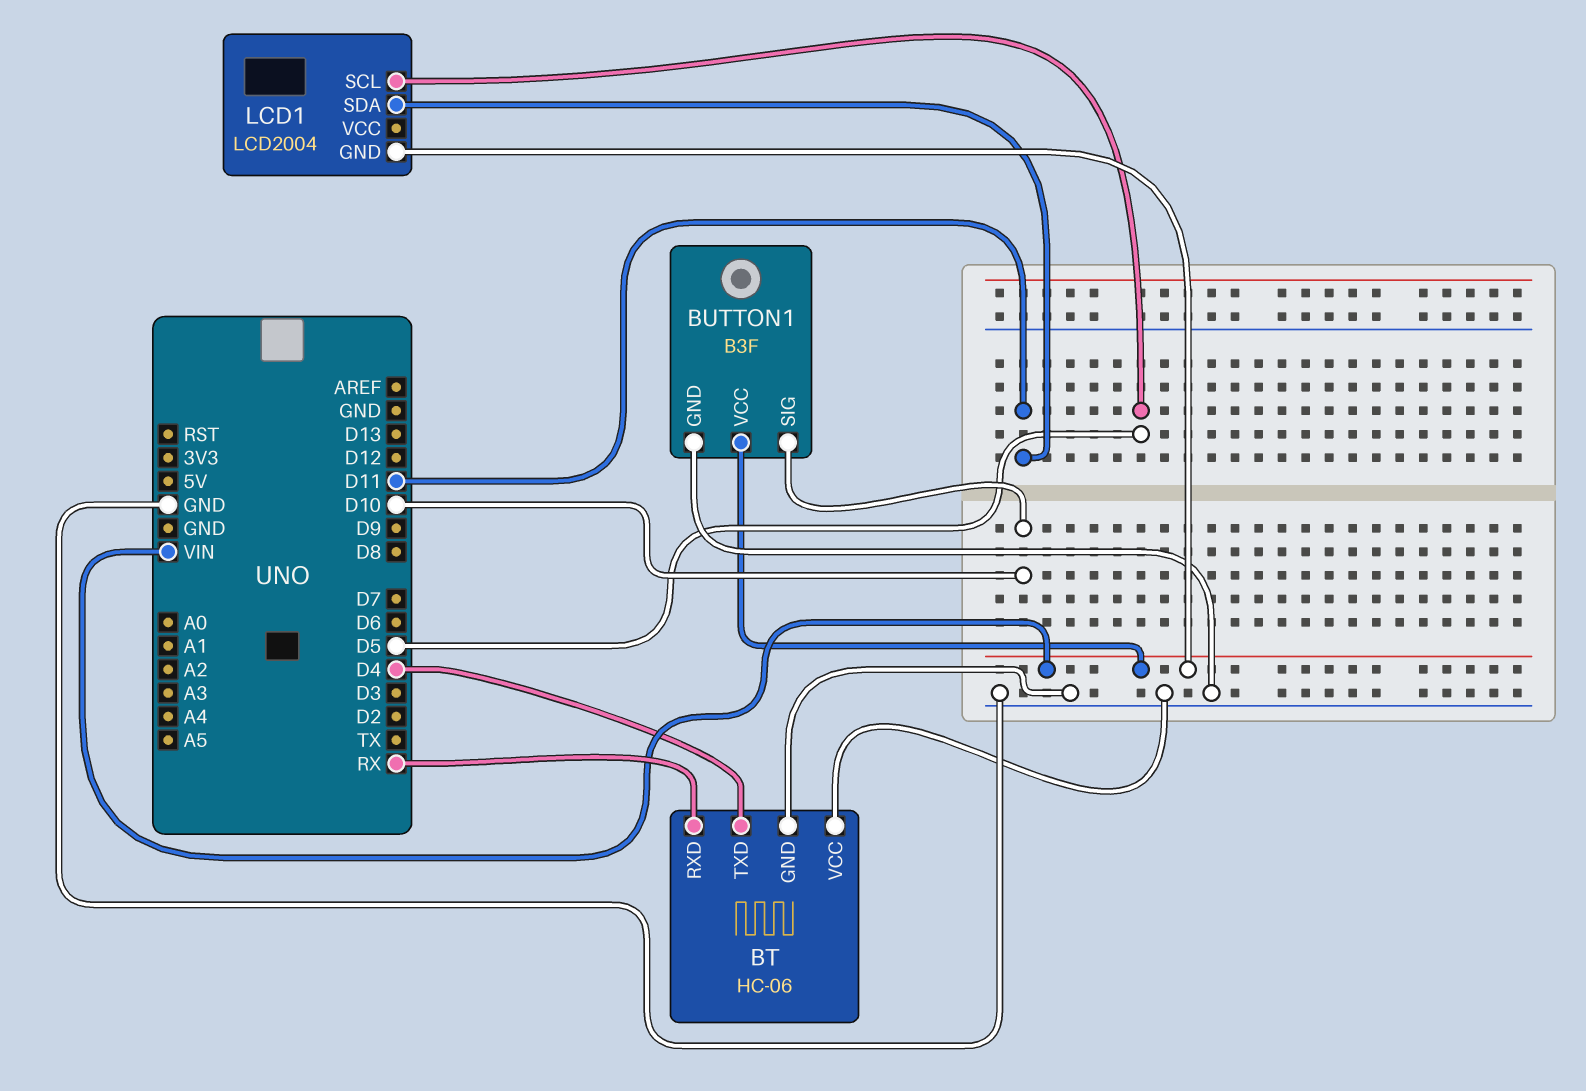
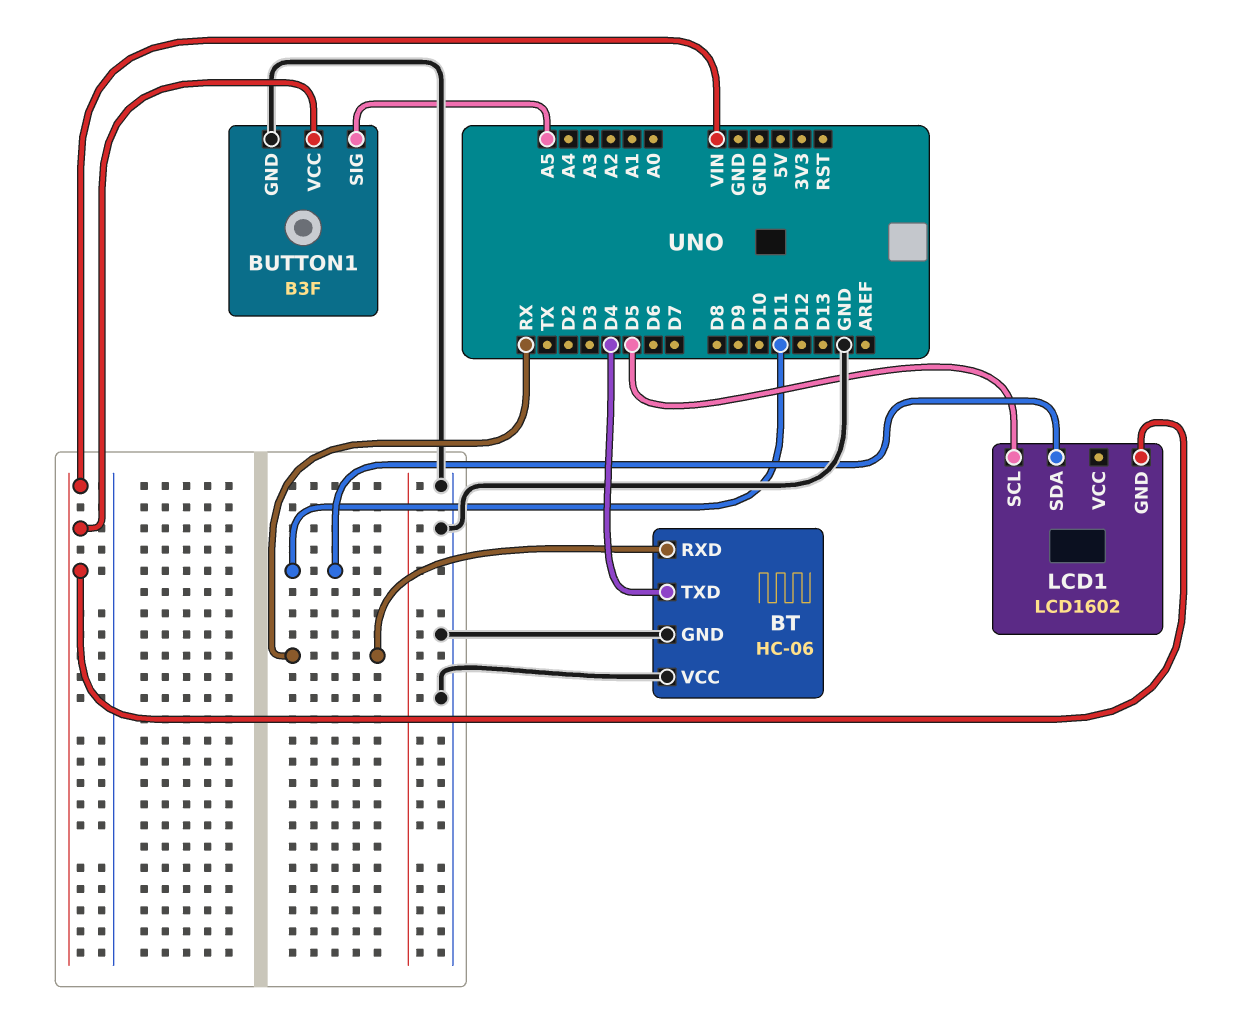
BUTTON1 pin SIG: D10 -> A5
LCD1: LCD2004 -> LCD1602

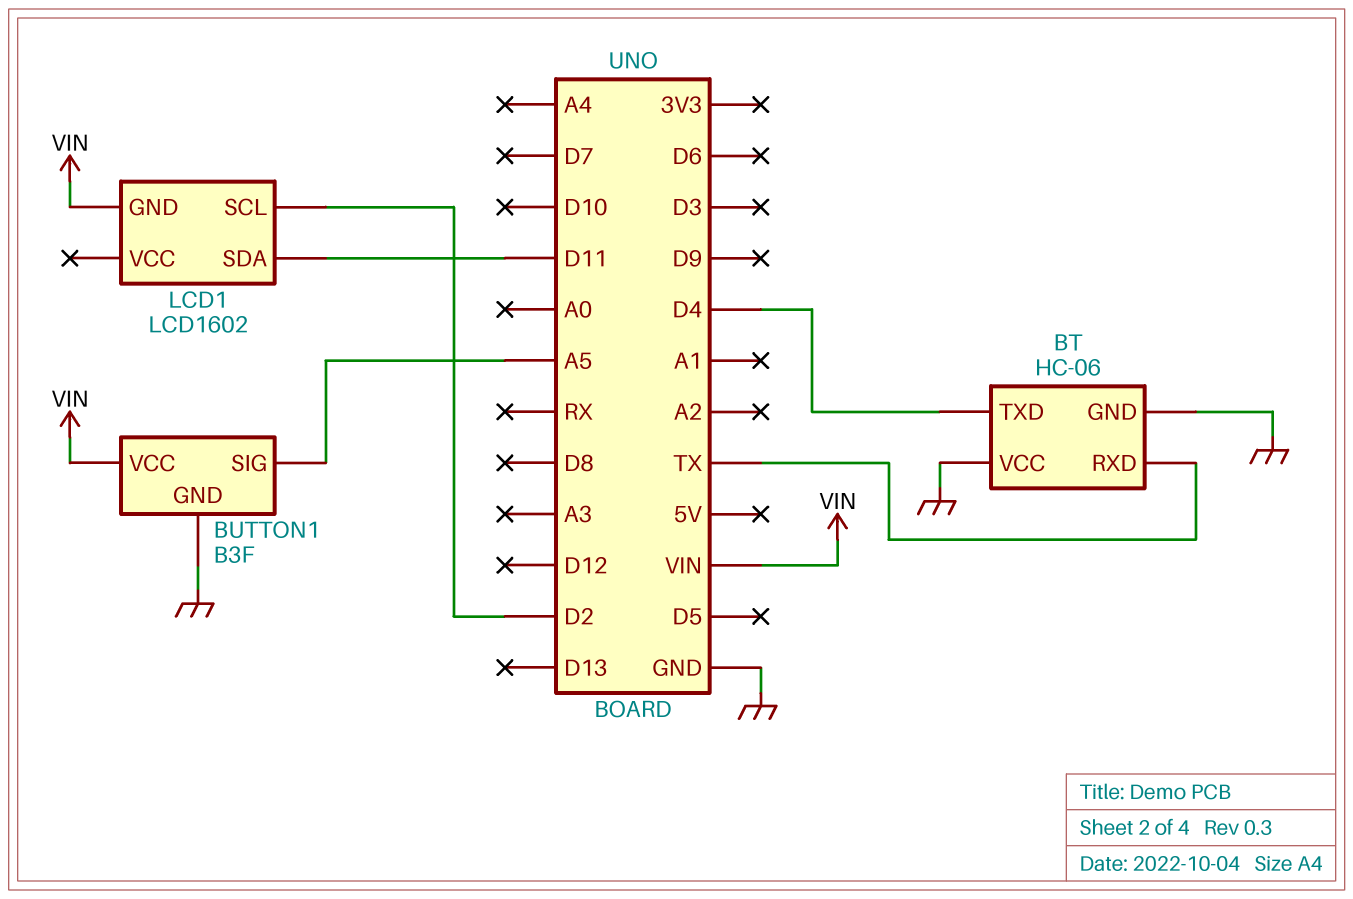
BT pin RXD: RX -> TX
LCD1 pin SCL: D5 -> D2

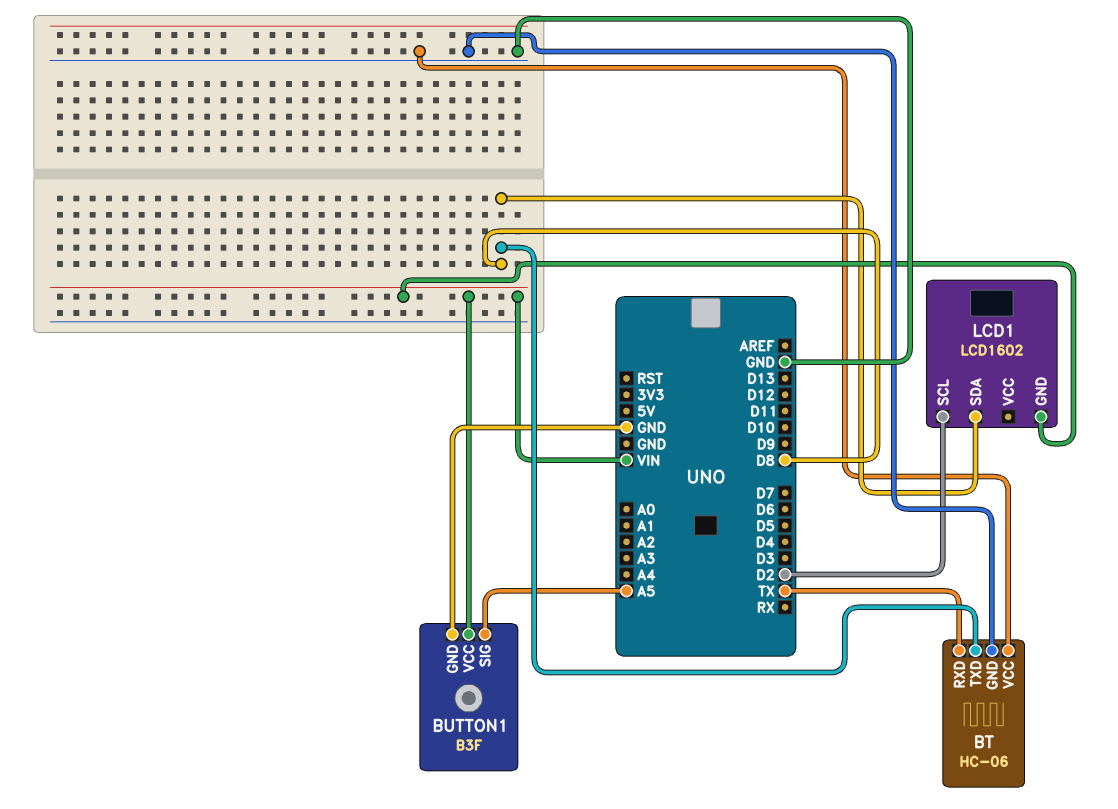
BT pin TXD: D4 -> D8
LCD1 pin SDA: D11 -> D8

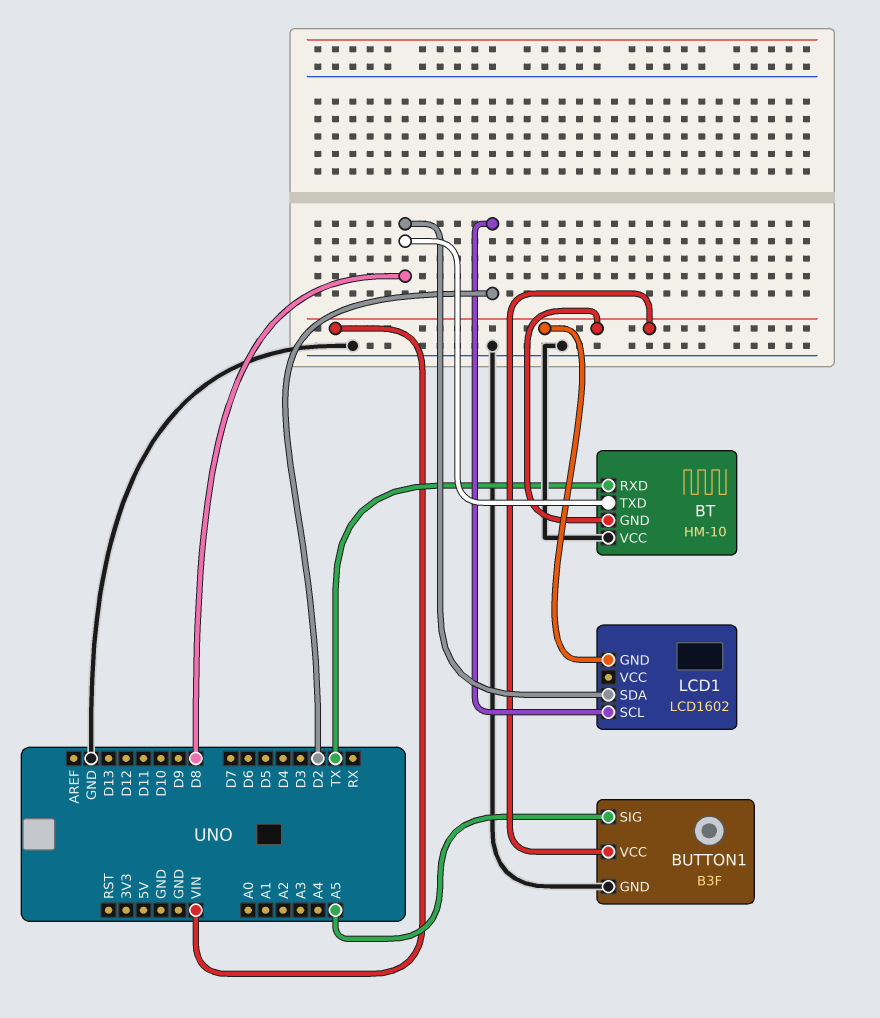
BT: HC-06 -> HM-10
BT pin GND: GND -> VIN

